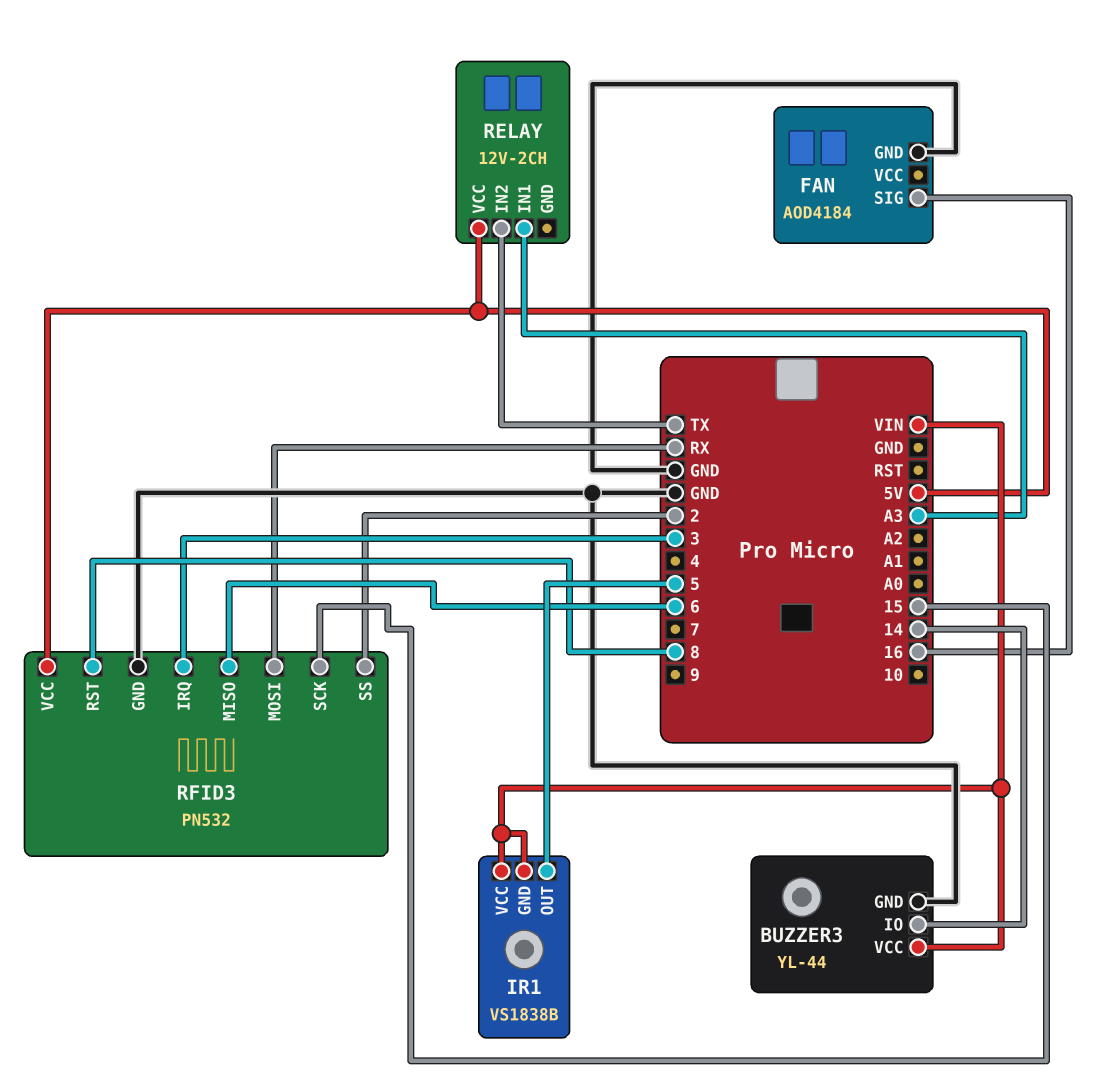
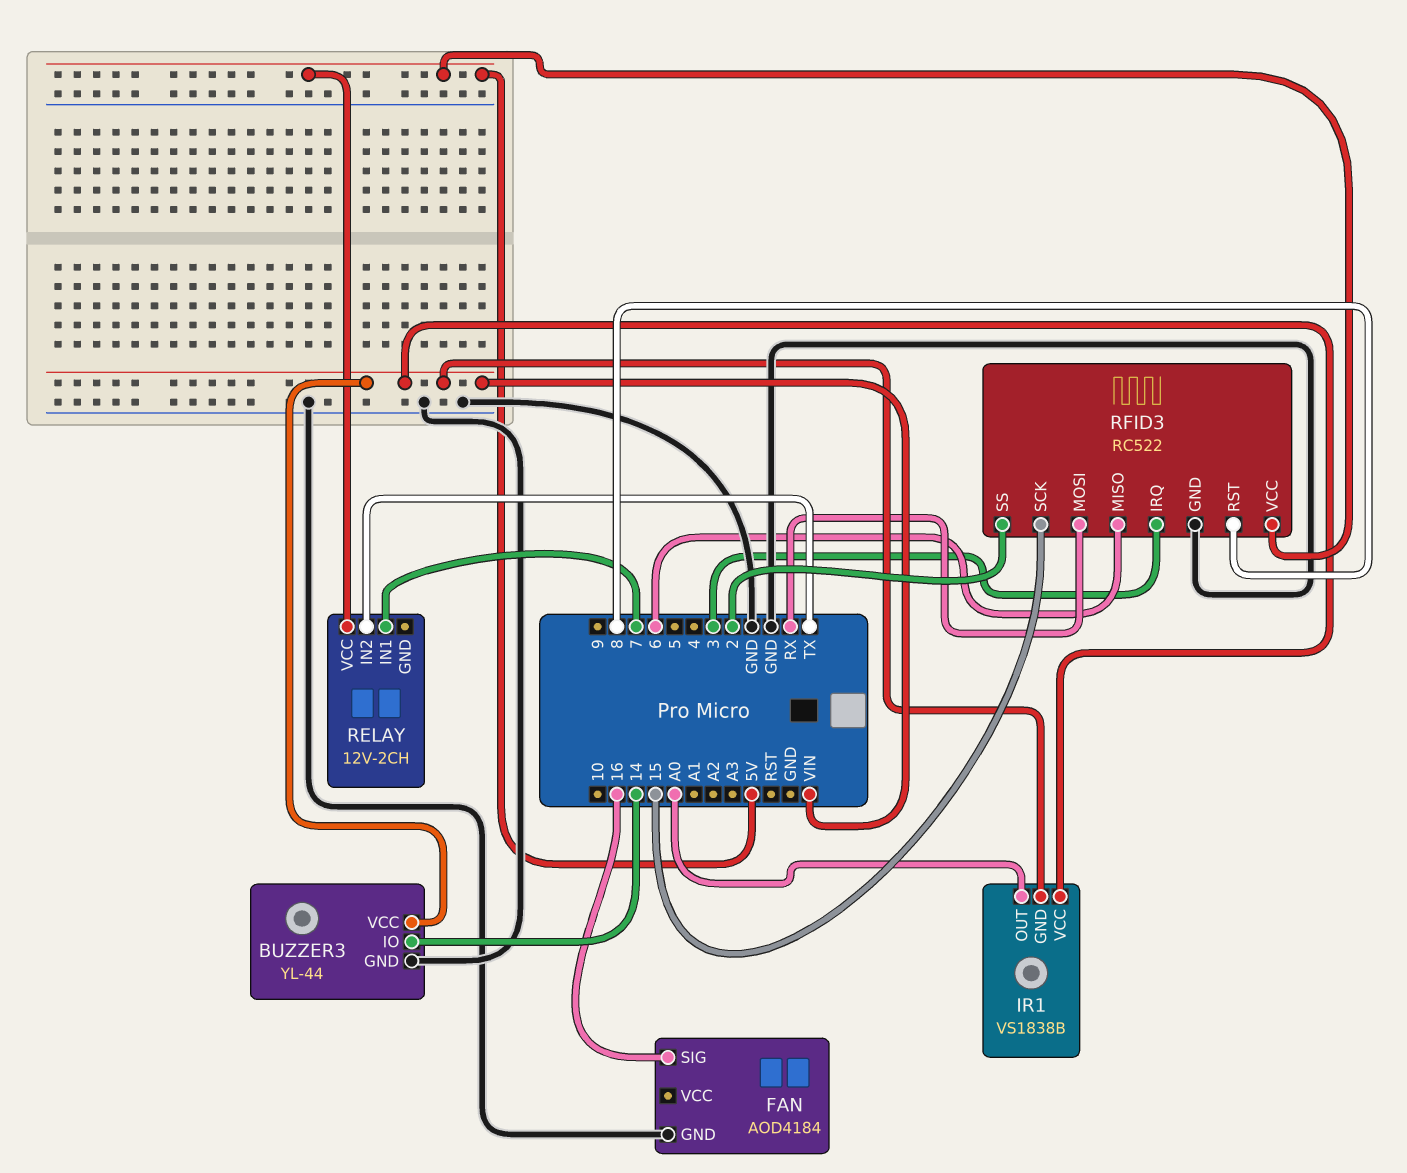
IR1 pin OUT: 5 -> A0
RELAY pin IN1: A3 -> 7
RFID3: PN532 -> RC522

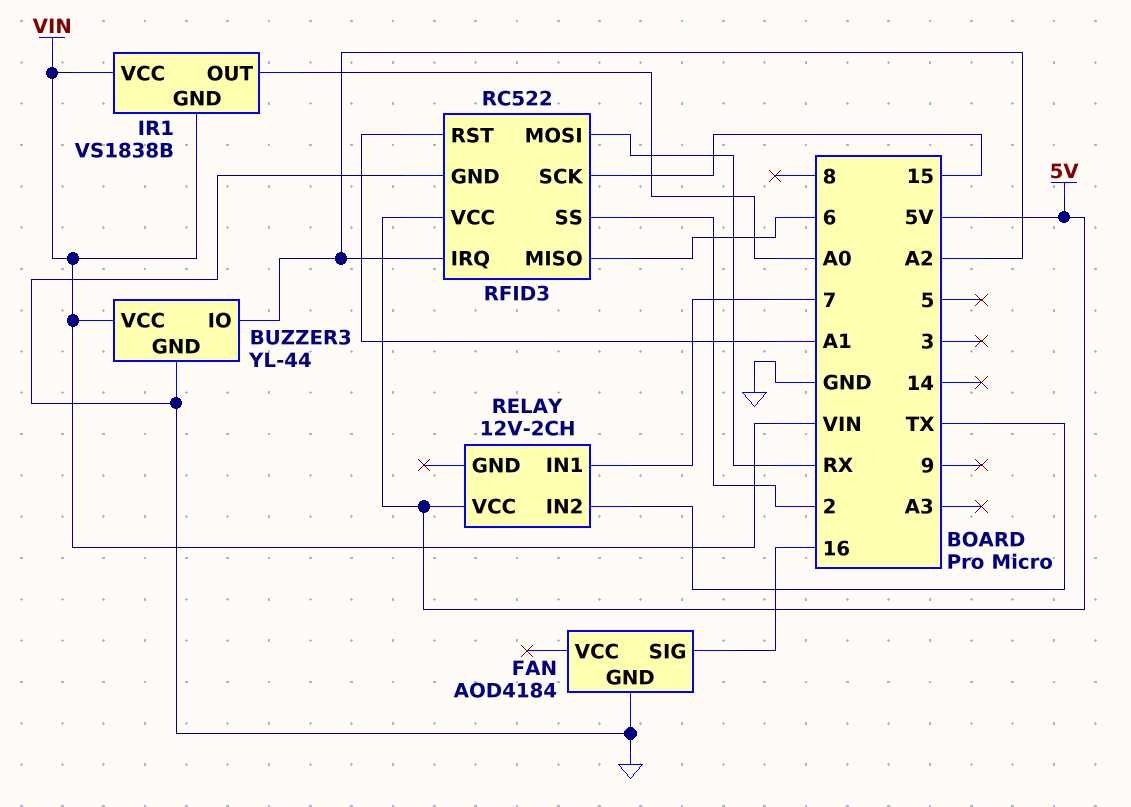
BUZZER3 pin IO: 14 -> A2
RFID3 pin IRQ: 3 -> A2
RFID3 pin RST: 8 -> A1

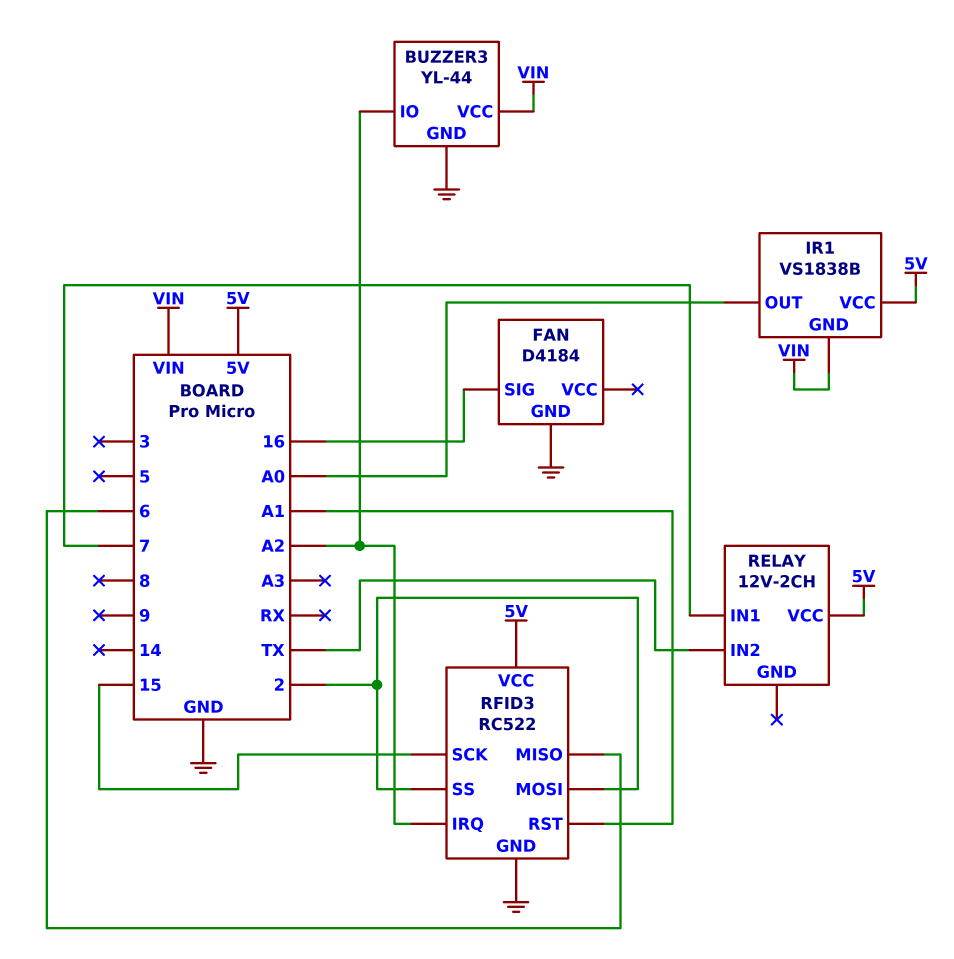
FAN: AOD4184 -> D4184
IR1 pin VCC: VIN -> 5V
RFID3 pin MOSI: RX -> 2

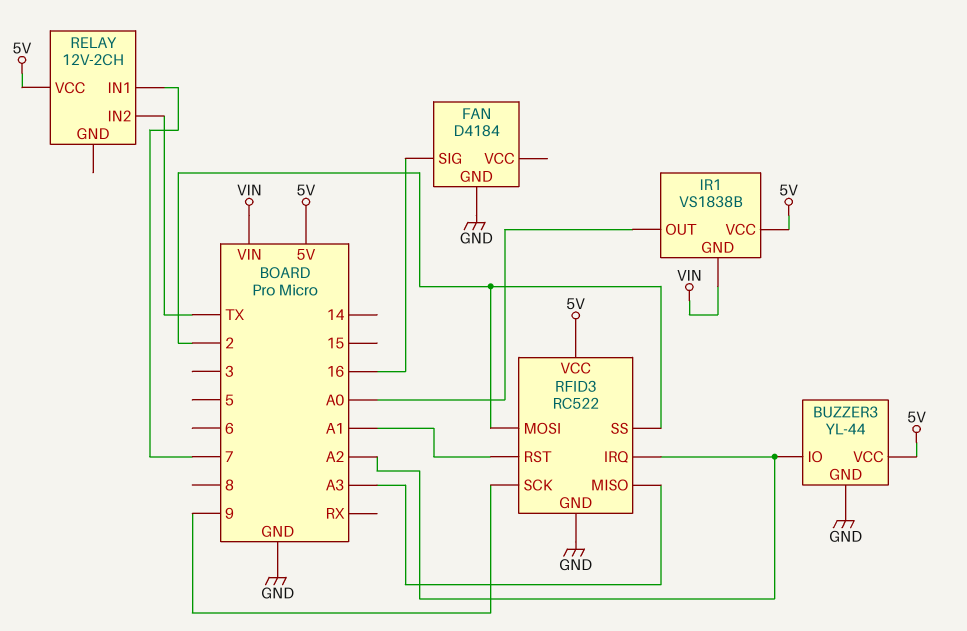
BUZZER3 pin VCC: VIN -> 5V
RFID3 pin MISO: 6 -> A3
RFID3 pin SCK: 15 -> 9

